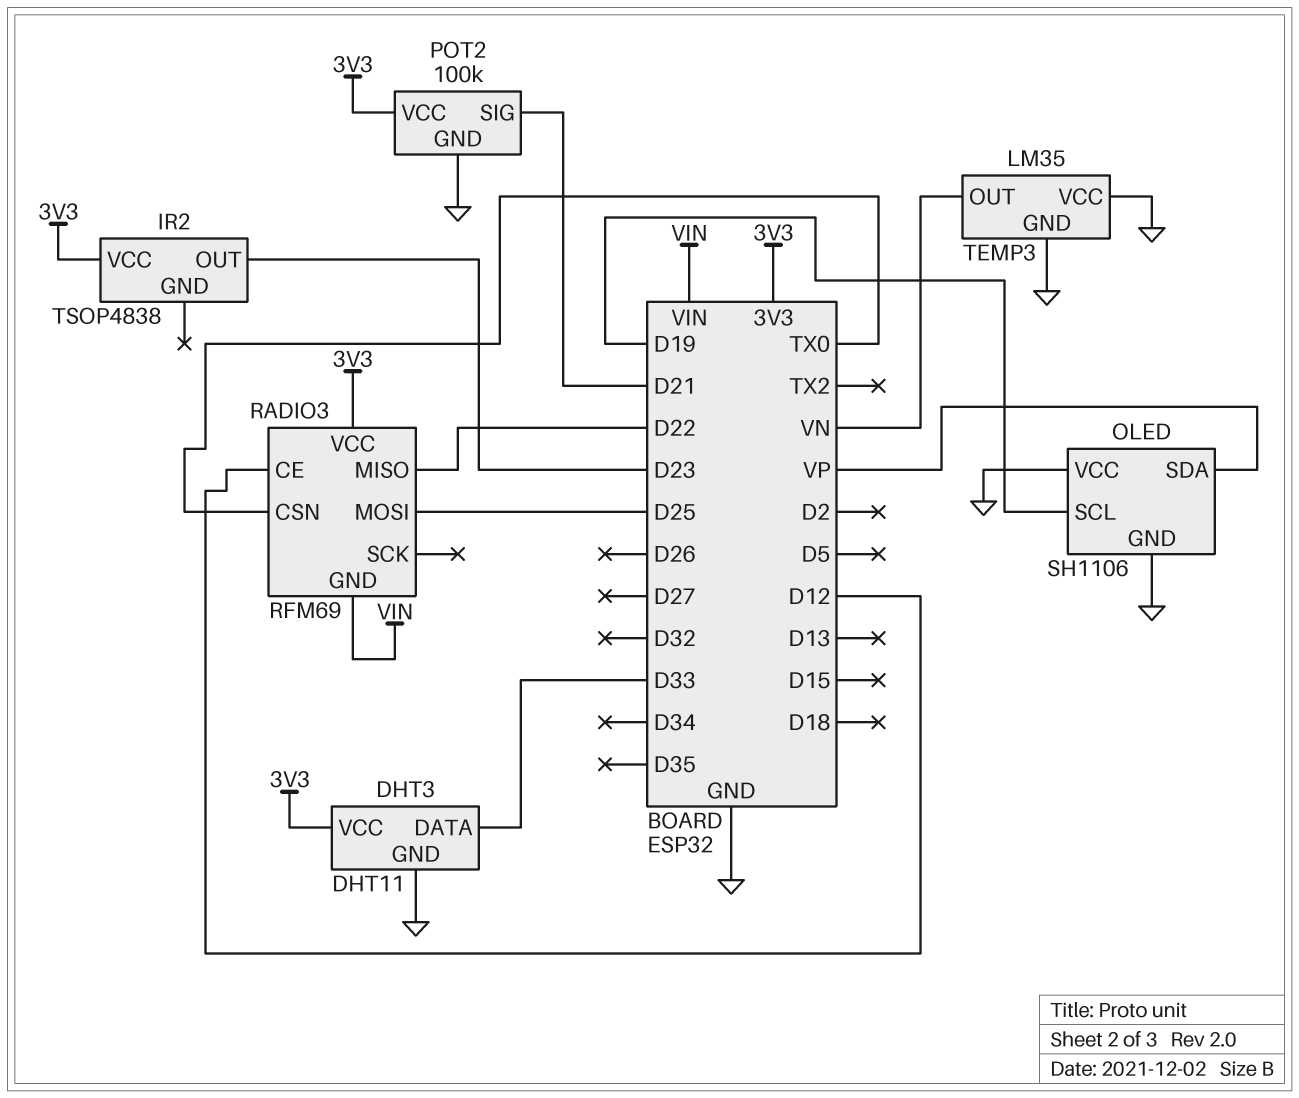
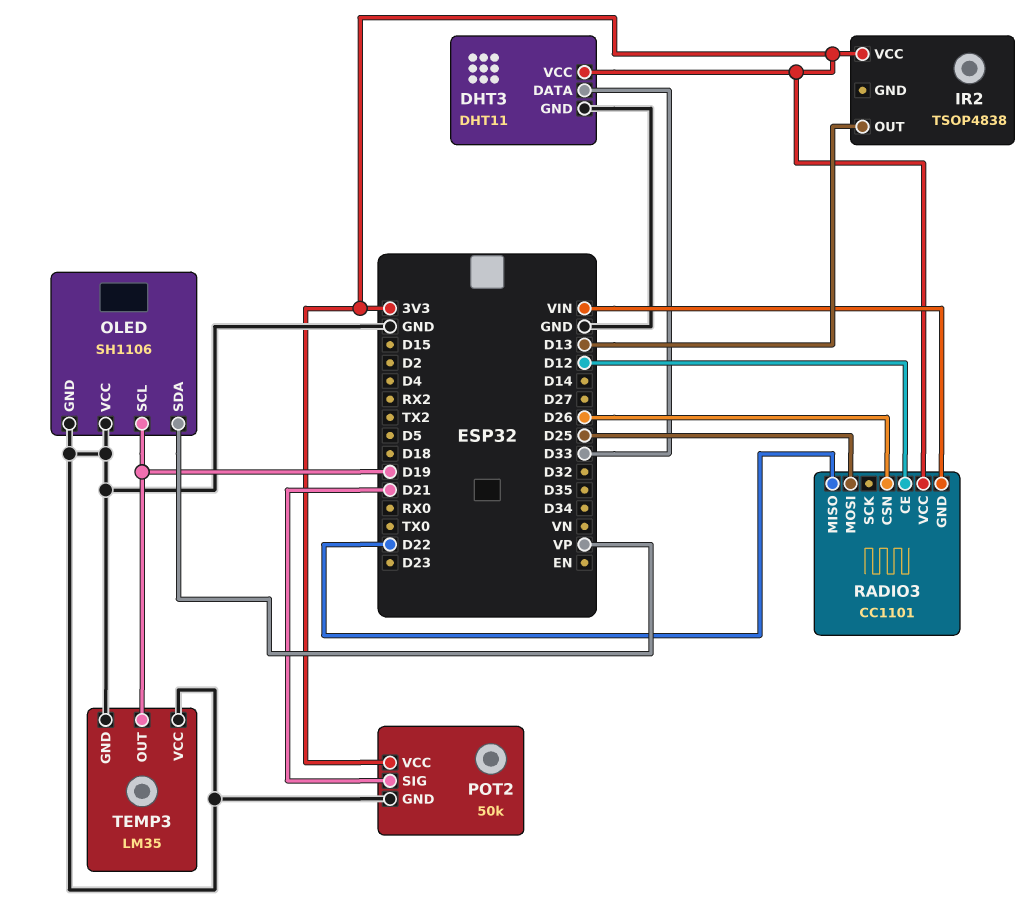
IR2 pin OUT: D23 -> D13
POT2: 100k -> 50k
RADIO3: RFM69 -> CC1101
RADIO3 pin CSN: TX0 -> D26
TEMP3 pin OUT: VN -> D19

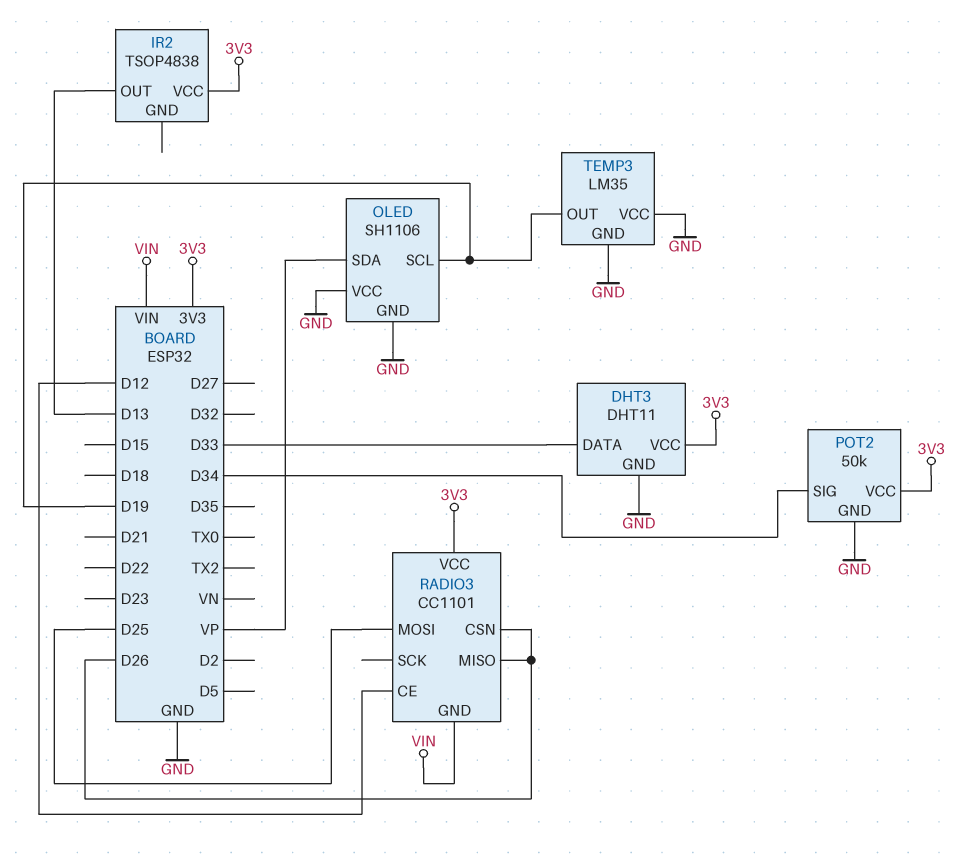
POT2 pin SIG: D21 -> D34
RADIO3 pin MISO: D22 -> D26

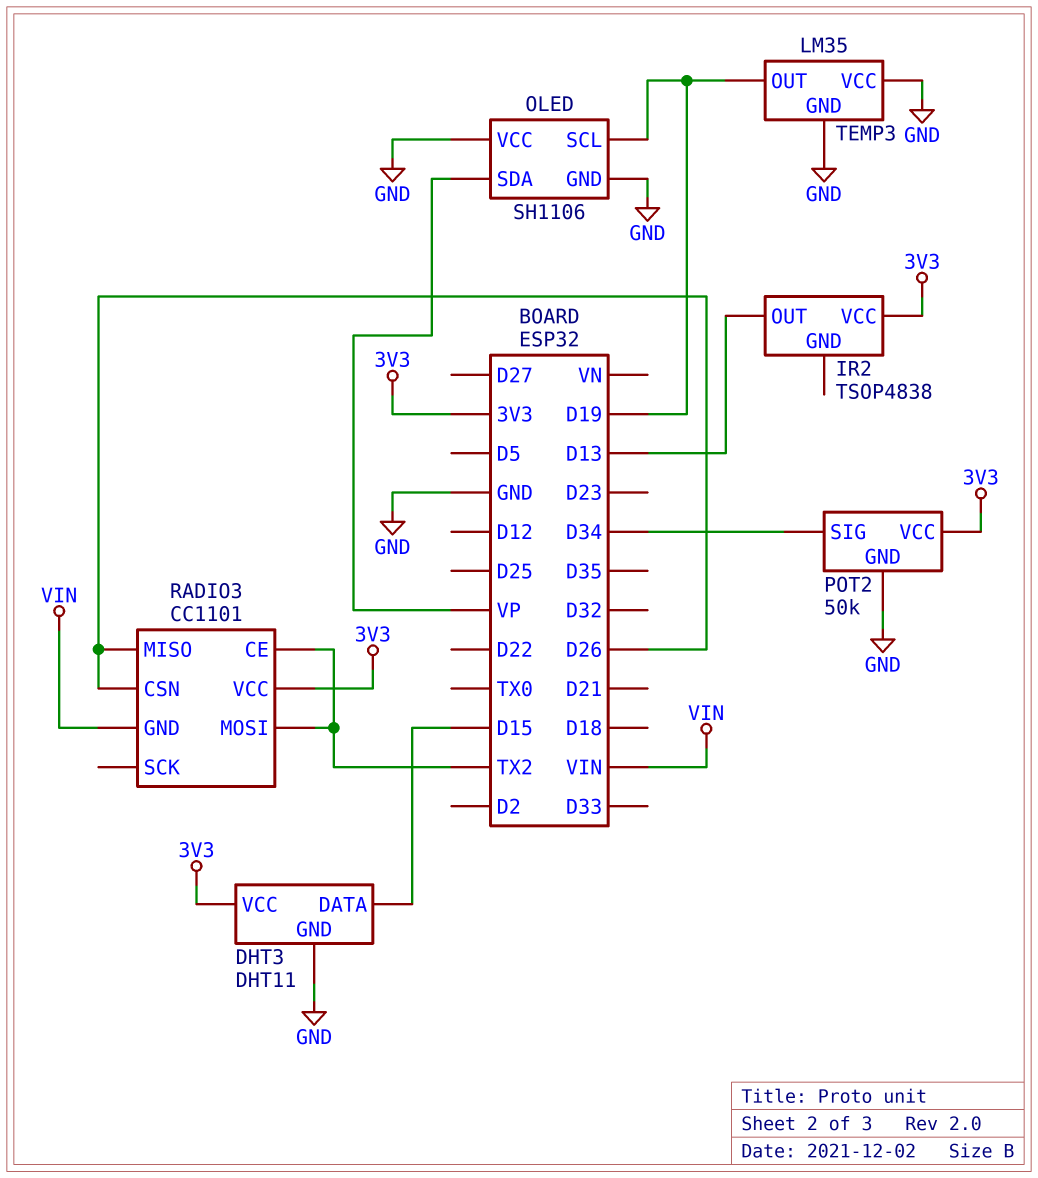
DHT3 pin DATA: D33 -> D15
RADIO3 pin CE: D12 -> TX2
RADIO3 pin MOSI: D25 -> TX2

